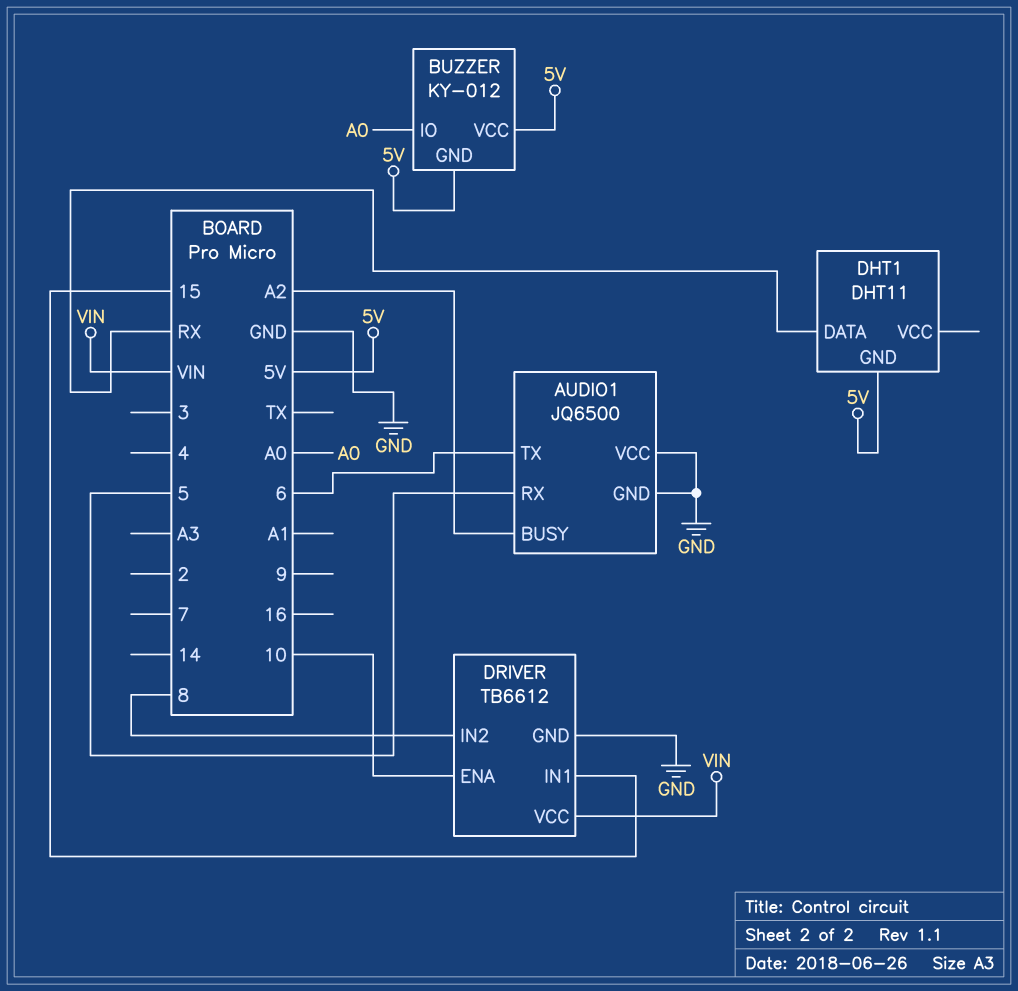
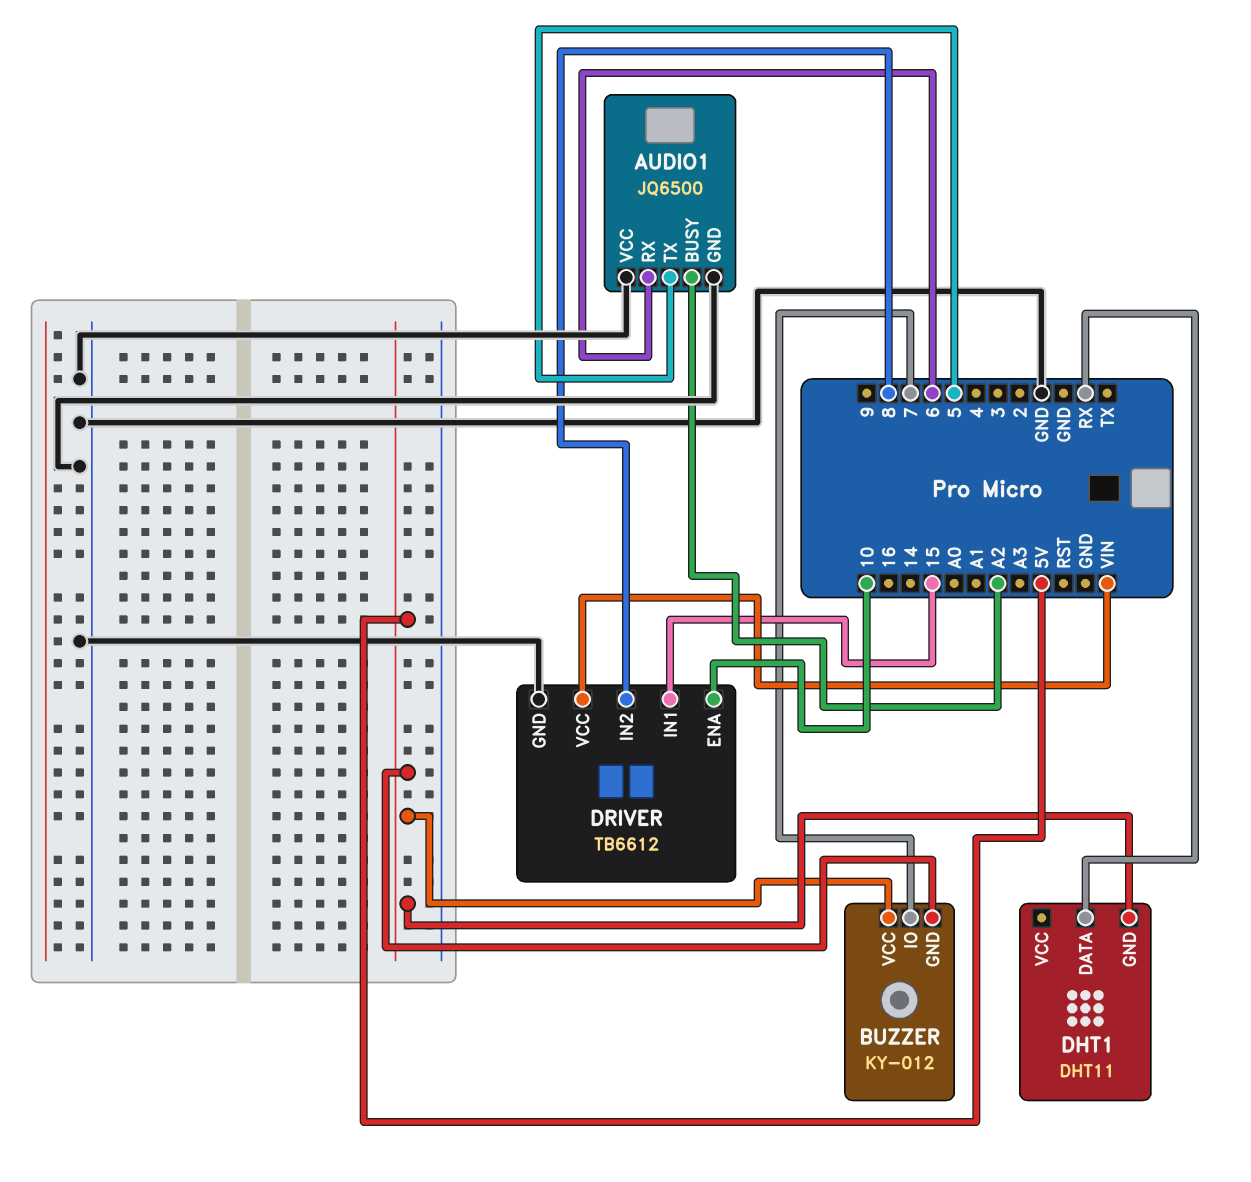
AUDIO1 pin RX: 5 -> 6
AUDIO1 pin TX: 6 -> 5
BUZZER pin IO: A0 -> 7

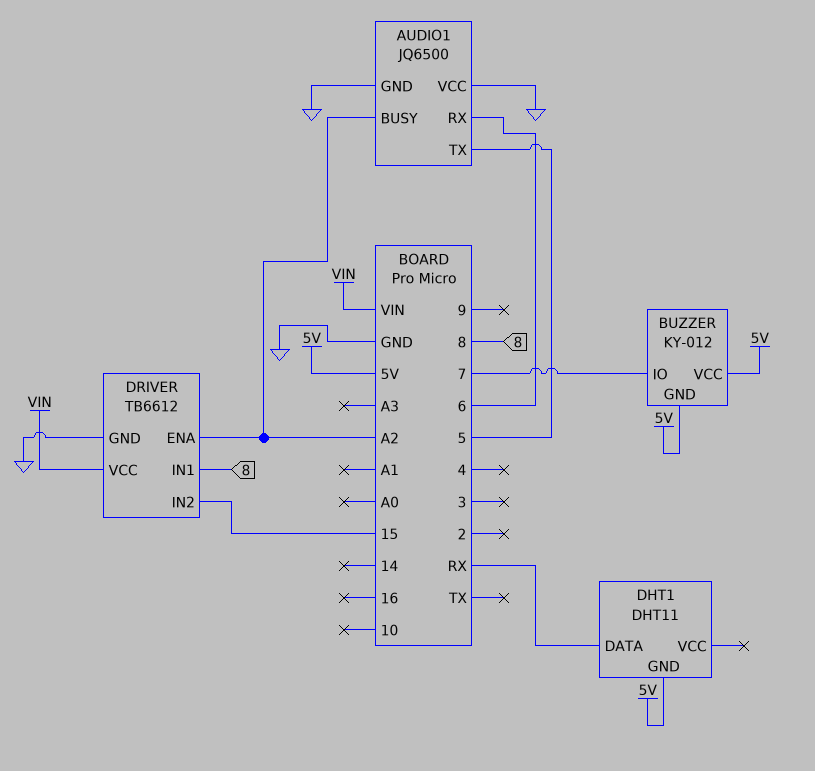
DRIVER pin ENA: 10 -> A2
DRIVER pin IN1: 15 -> 8
DRIVER pin IN2: 8 -> 15

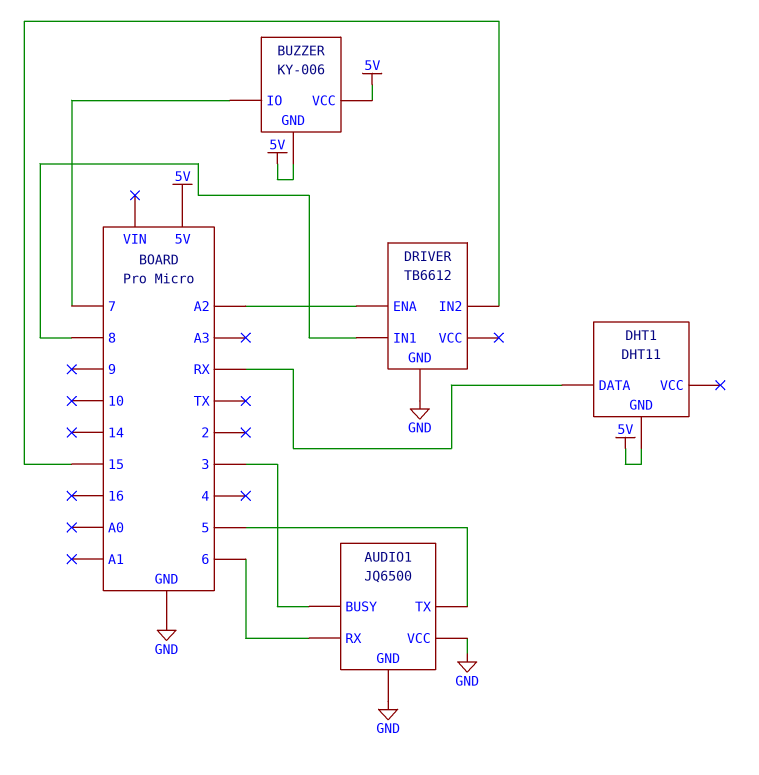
AUDIO1 pin BUSY: A2 -> 3
BUZZER: KY-012 -> KY-006
DRIVER pin VCC: VIN -> none

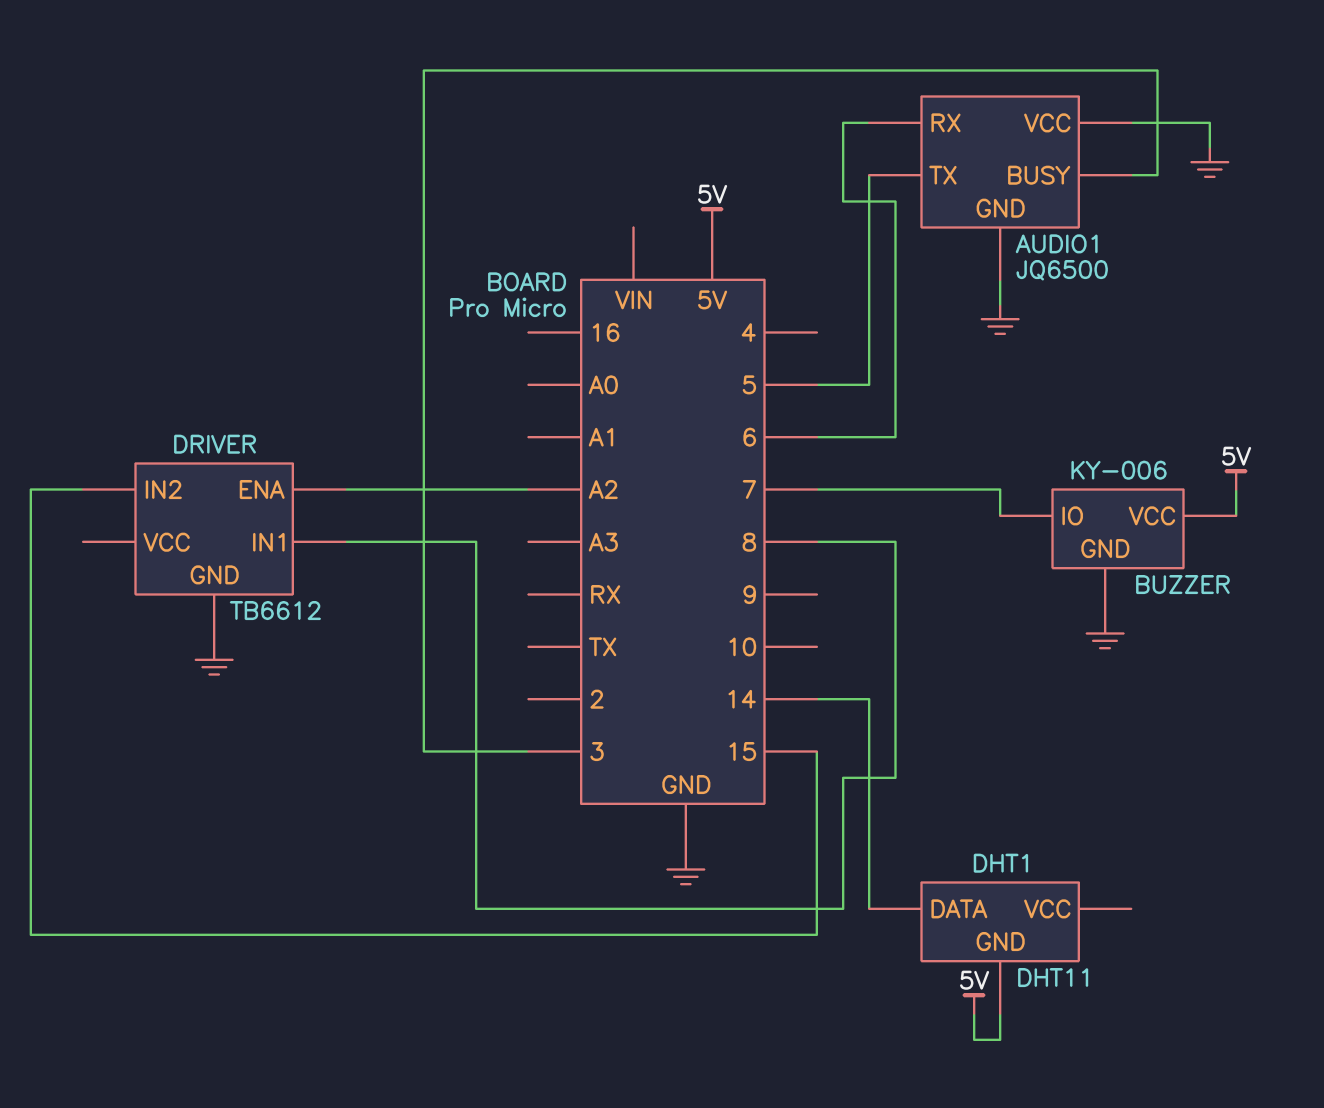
BUZZER pin GND: 5V -> GND
DHT1 pin DATA: RX -> 14

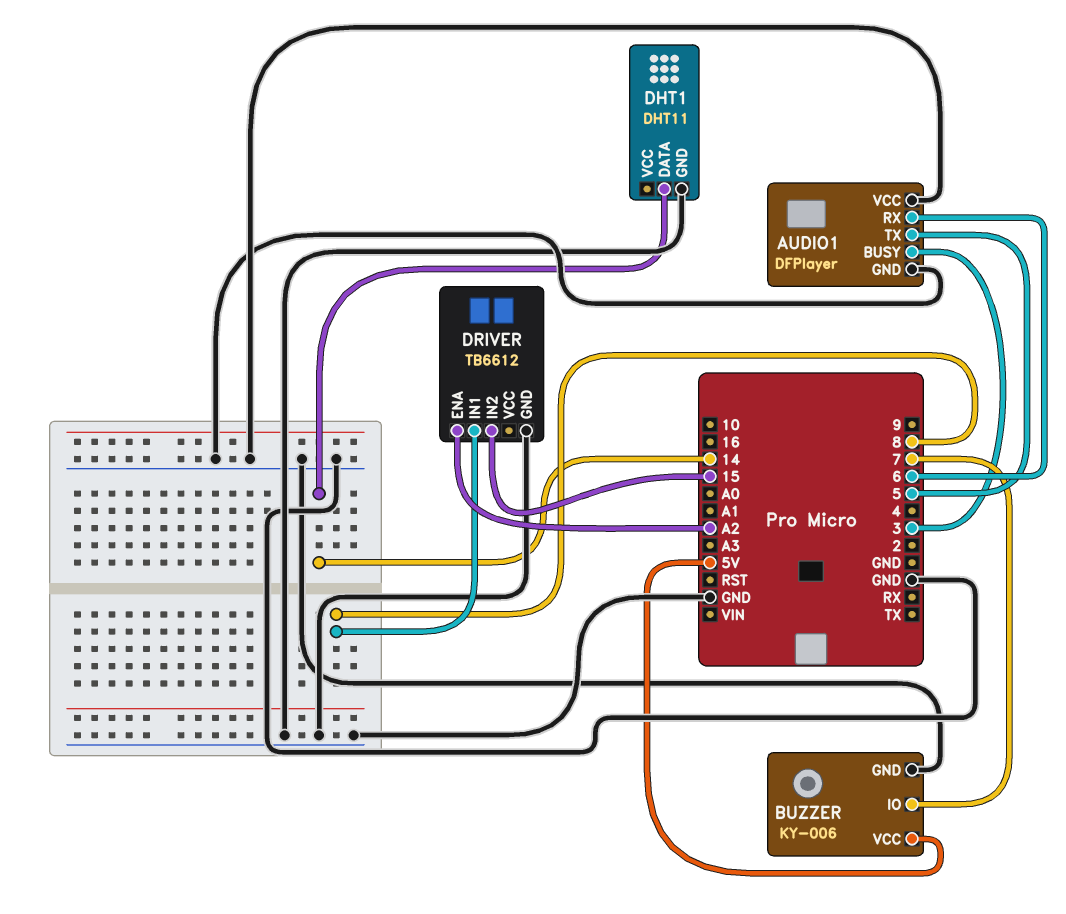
AUDIO1: JQ6500 -> DFPlayer
DHT1 pin GND: 5V -> GND

